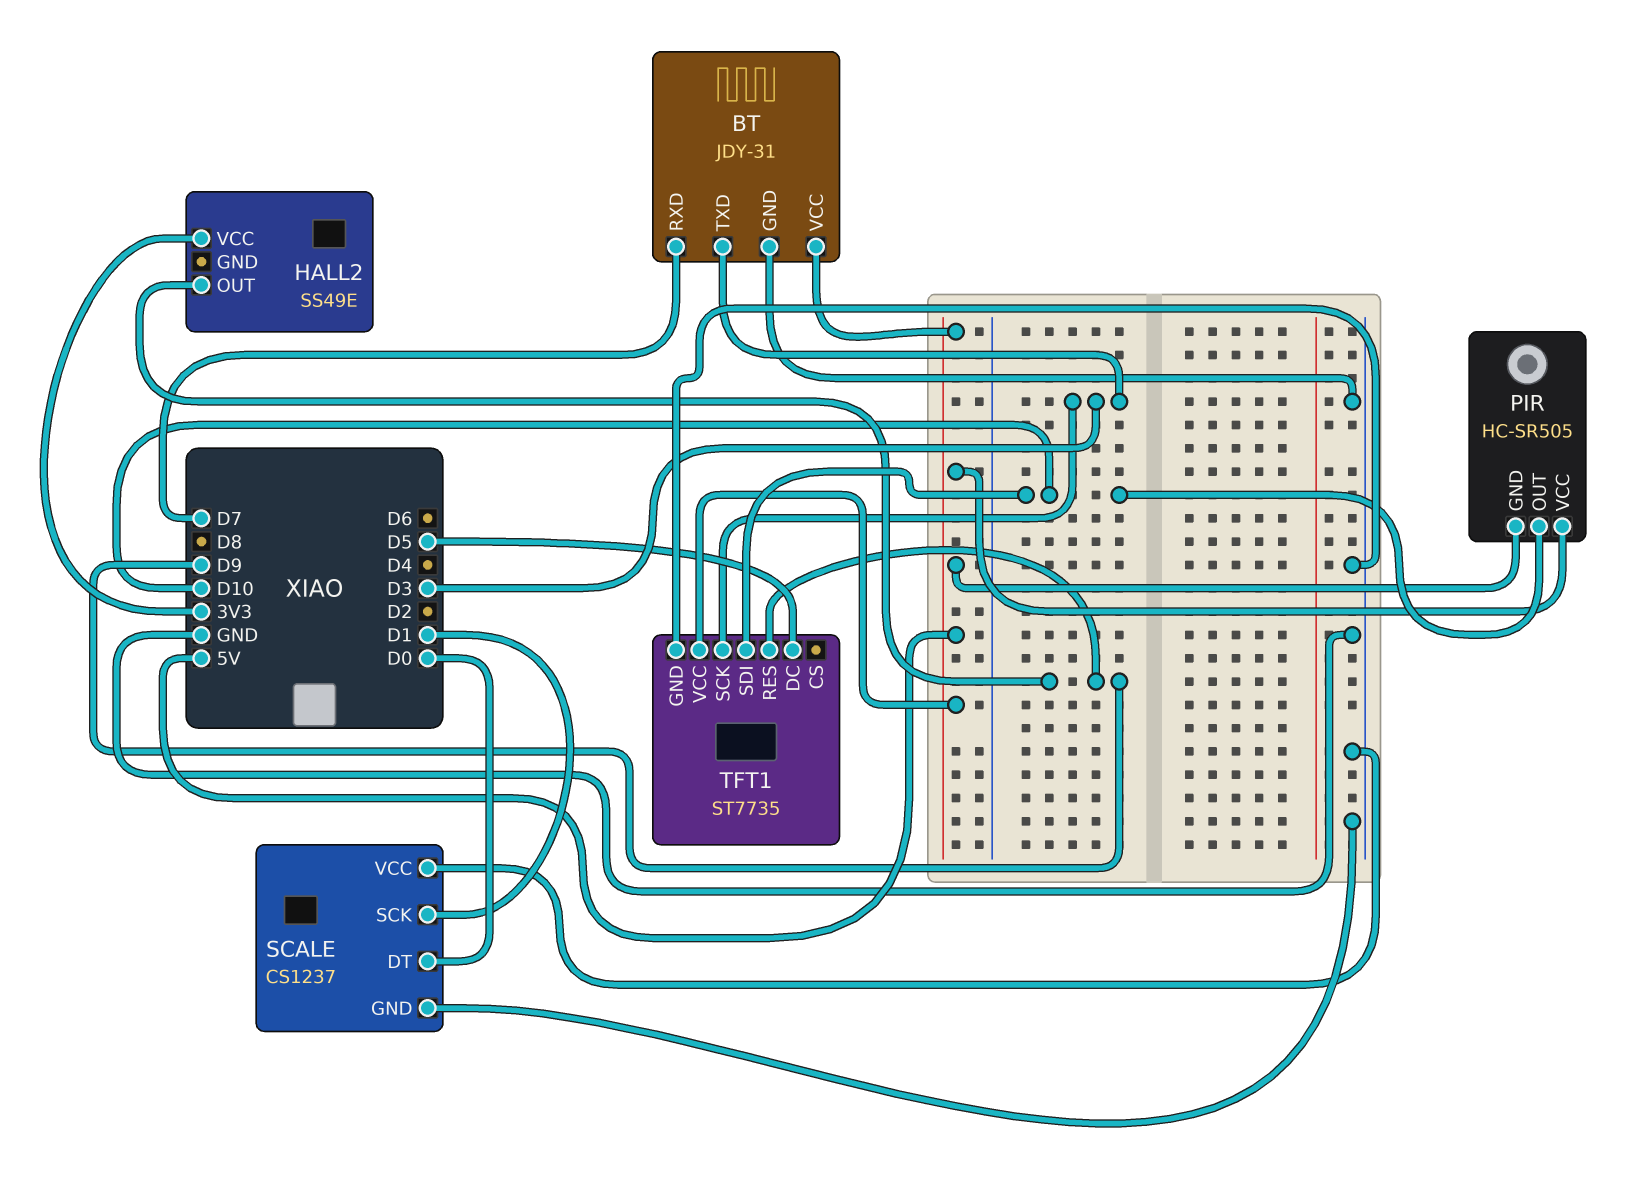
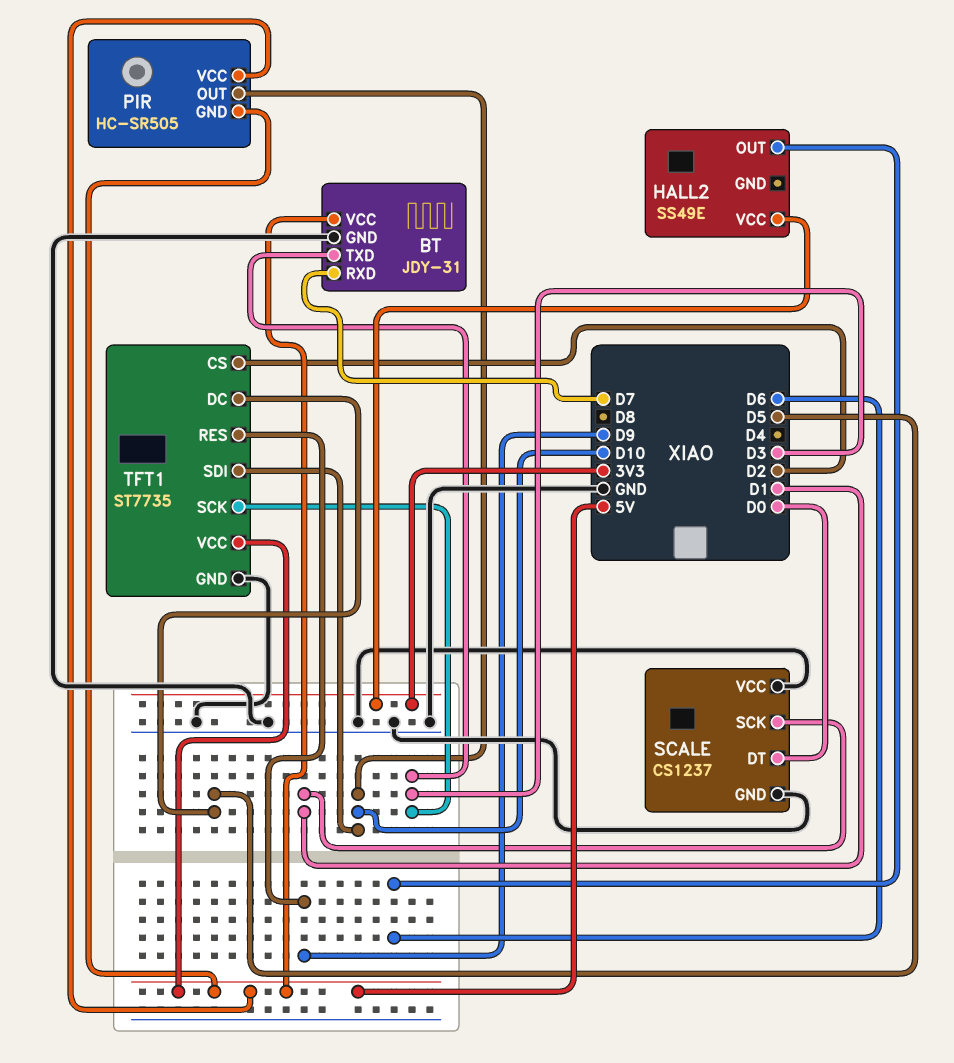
HALL2 pin OUT: D9 -> D6
TFT1 pin CS: none -> D2

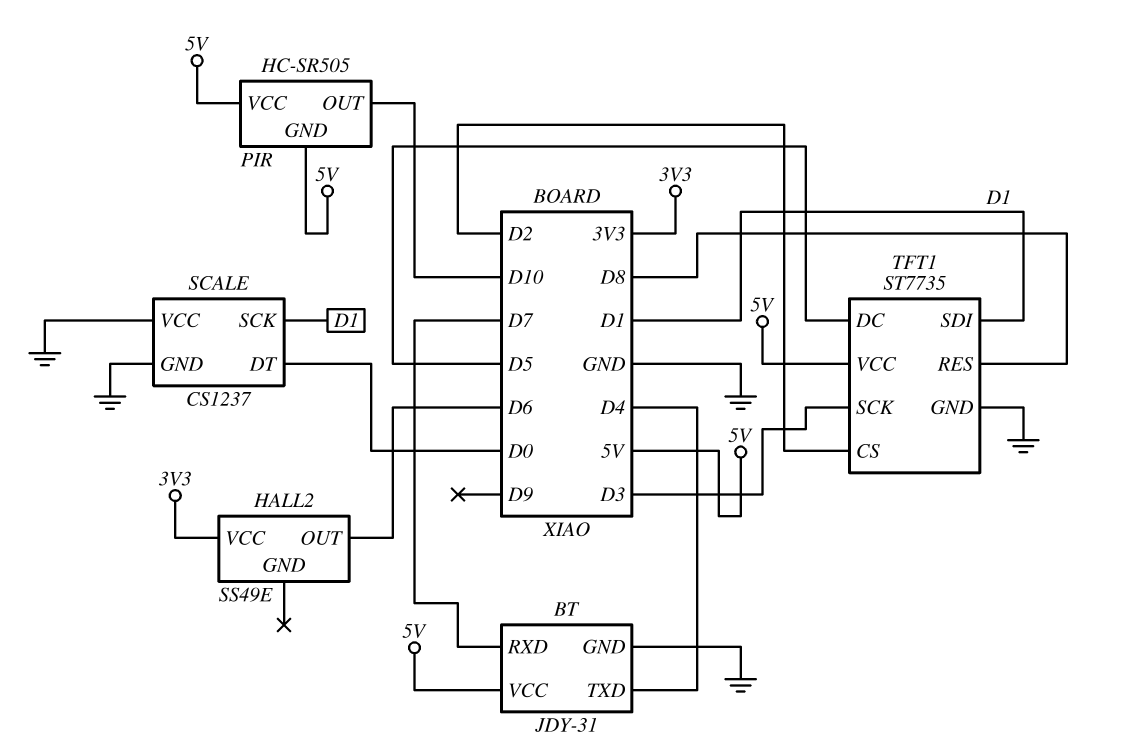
BT pin TXD: D3 -> D4
TFT1 pin RES: D9 -> D8
TFT1 pin SDI: D10 -> D1

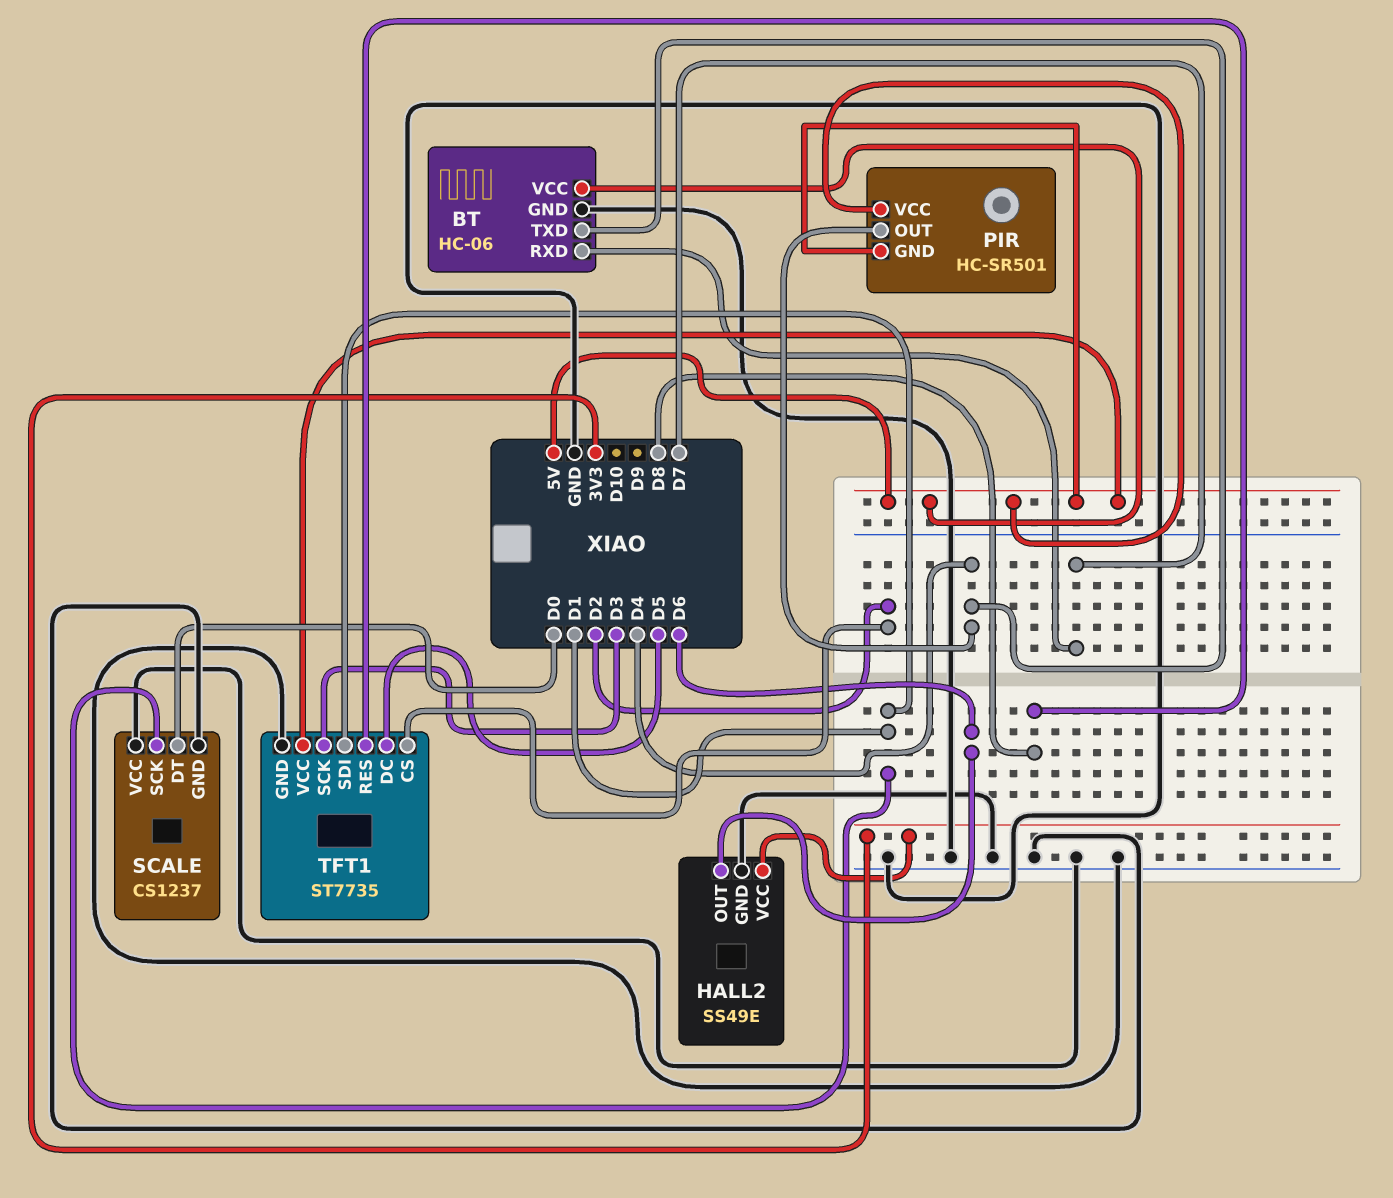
BT: JDY-31 -> HC-06
HALL2 pin GND: none -> GND
PIR: HC-SR505 -> HC-SR501
PIR pin OUT: D10 -> D4

